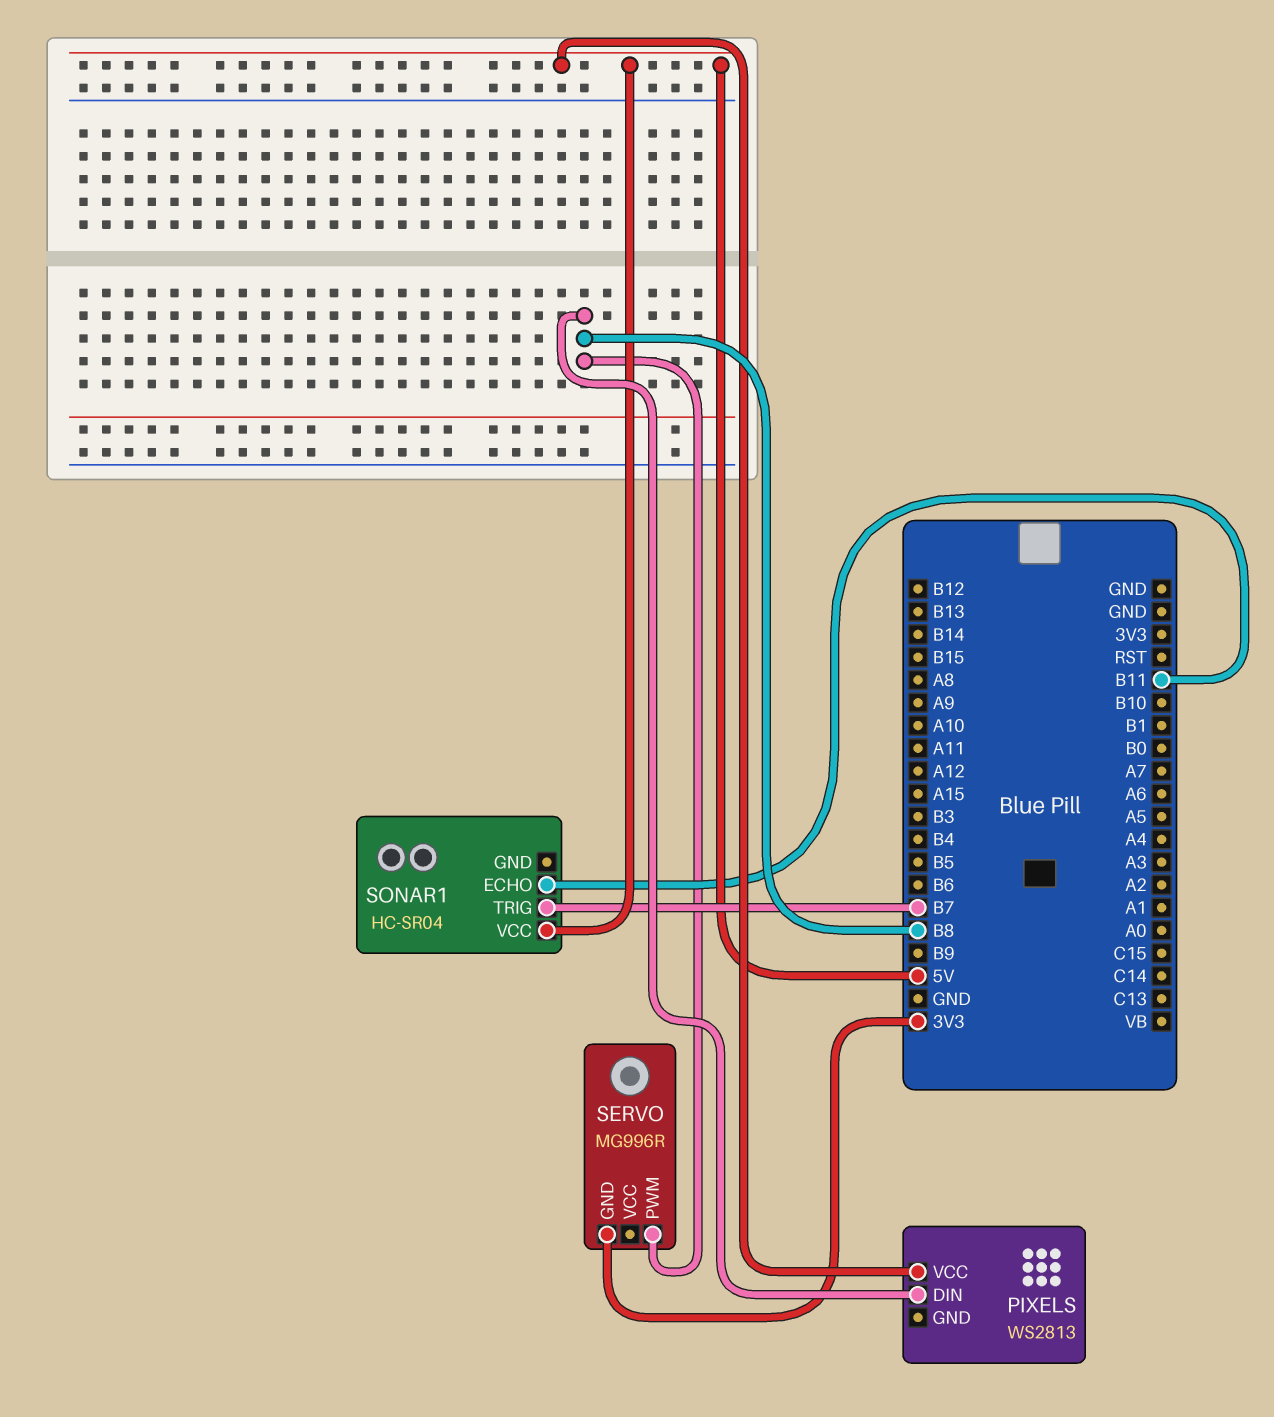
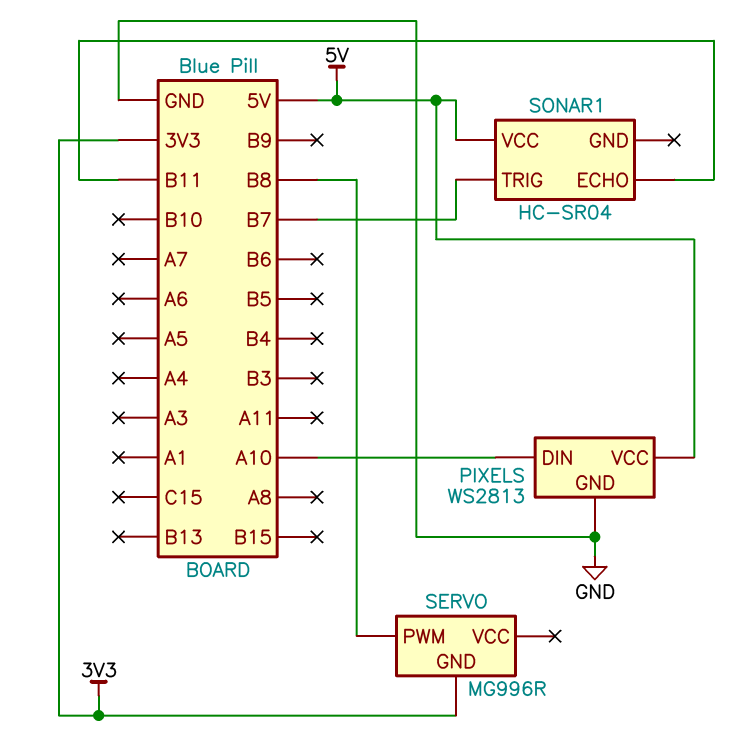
PIXELS pin DIN: B8 -> A10
PIXELS pin GND: none -> GND

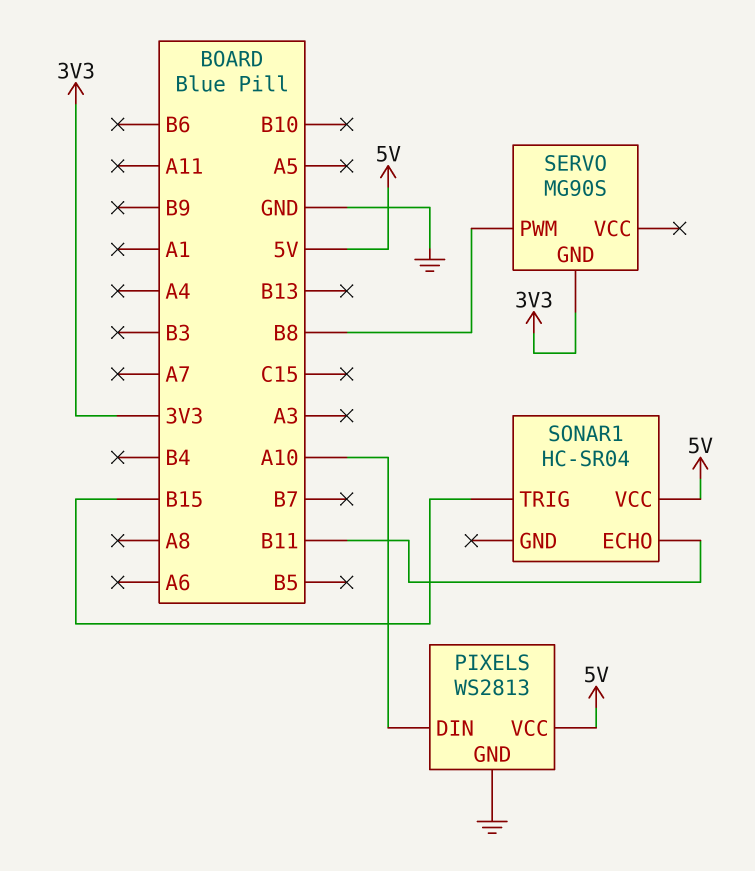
SERVO: MG996R -> MG90S
SONAR1 pin TRIG: B7 -> B15

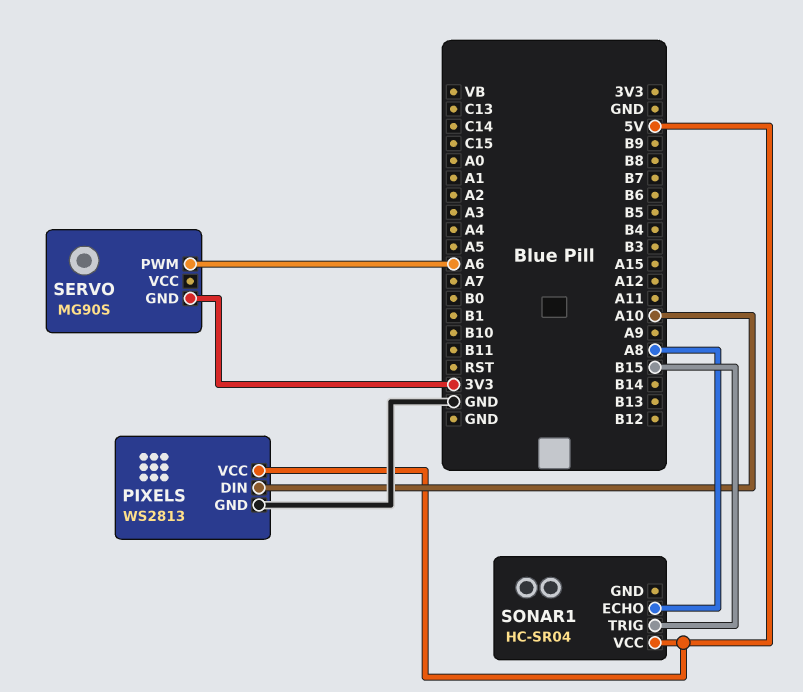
SERVO pin PWM: B8 -> A6
SONAR1 pin ECHO: B11 -> A8

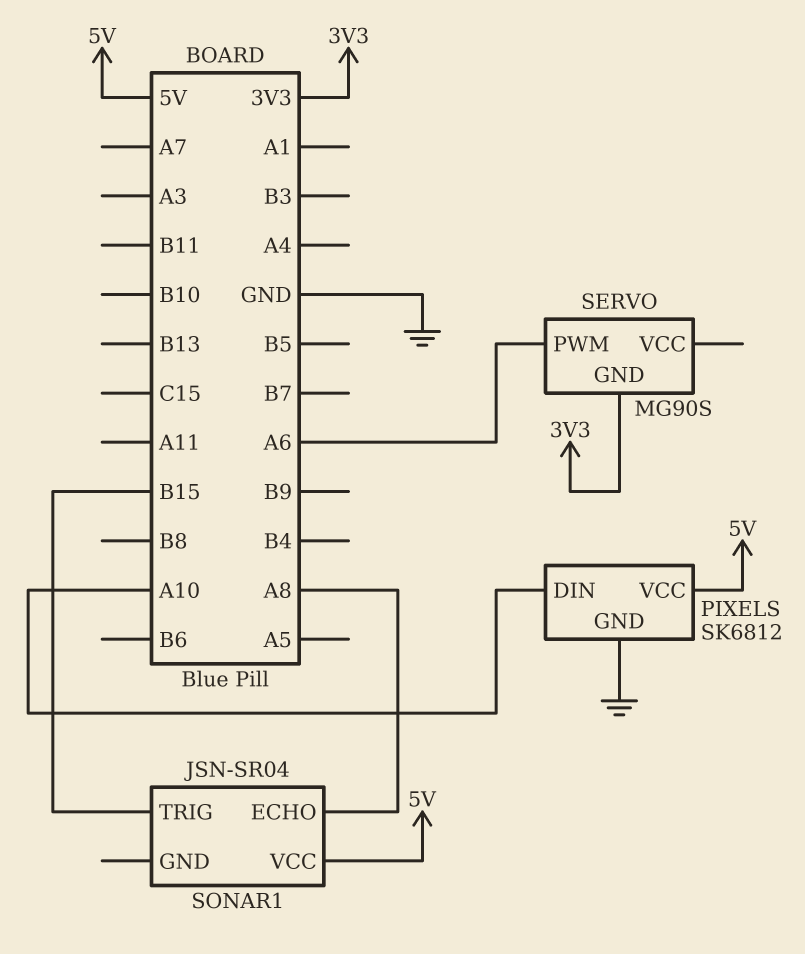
PIXELS: WS2813 -> SK6812
SONAR1: HC-SR04 -> JSN-SR04

